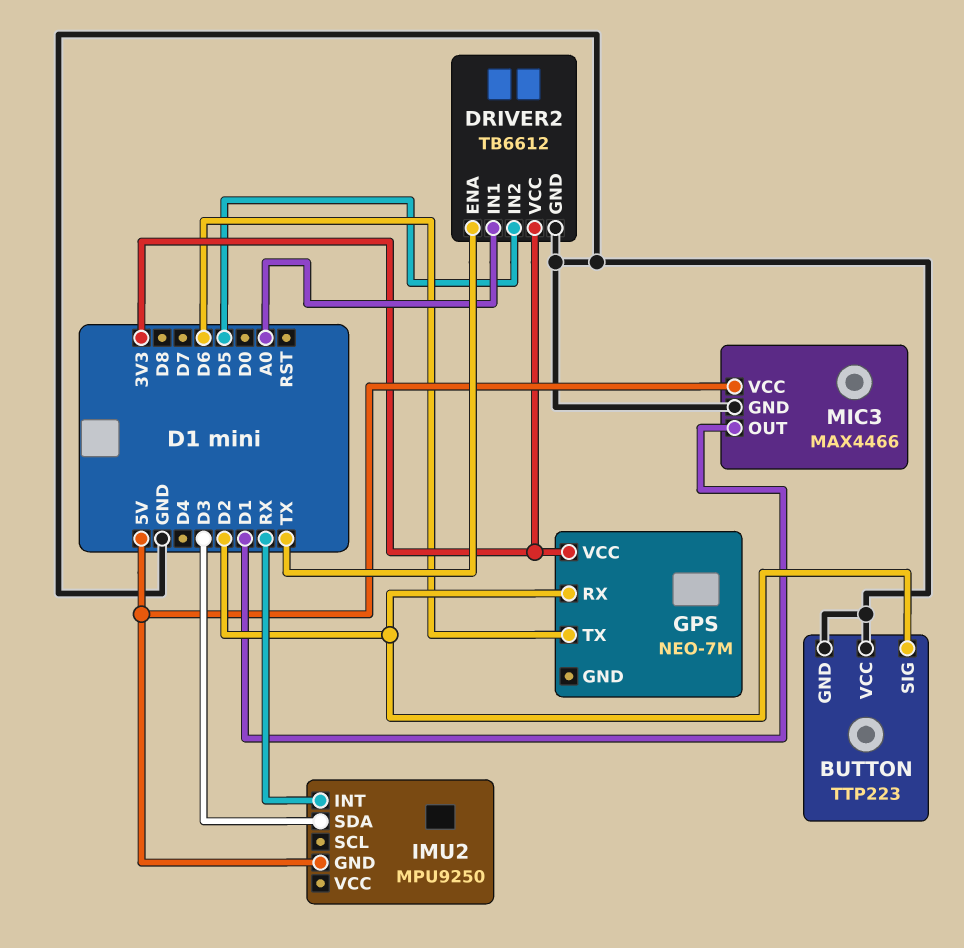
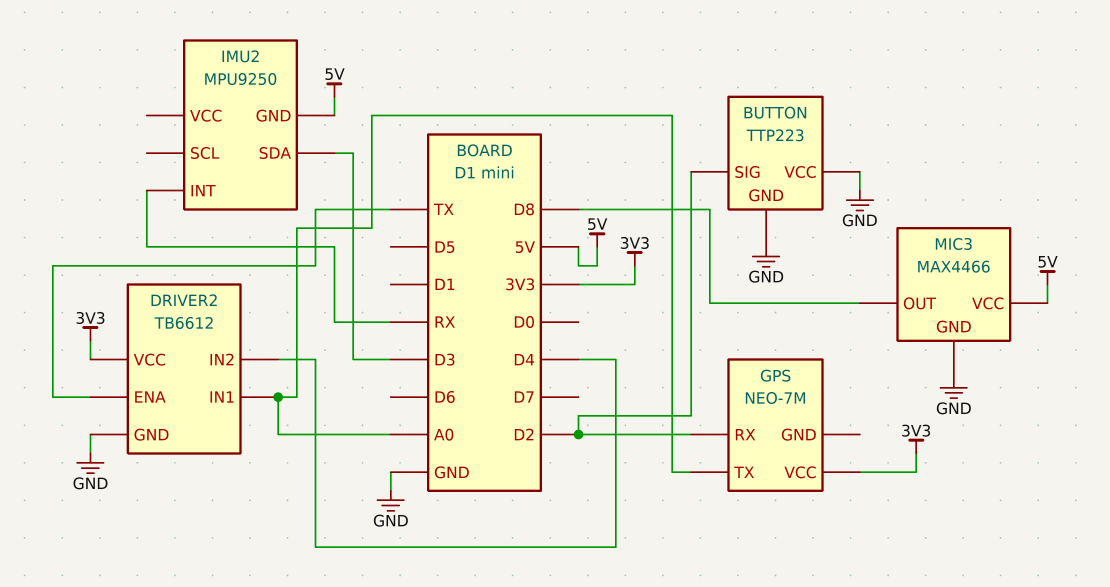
DRIVER2 pin IN2: D5 -> D4
GPS pin TX: D6 -> A0
MIC3 pin OUT: D1 -> D8

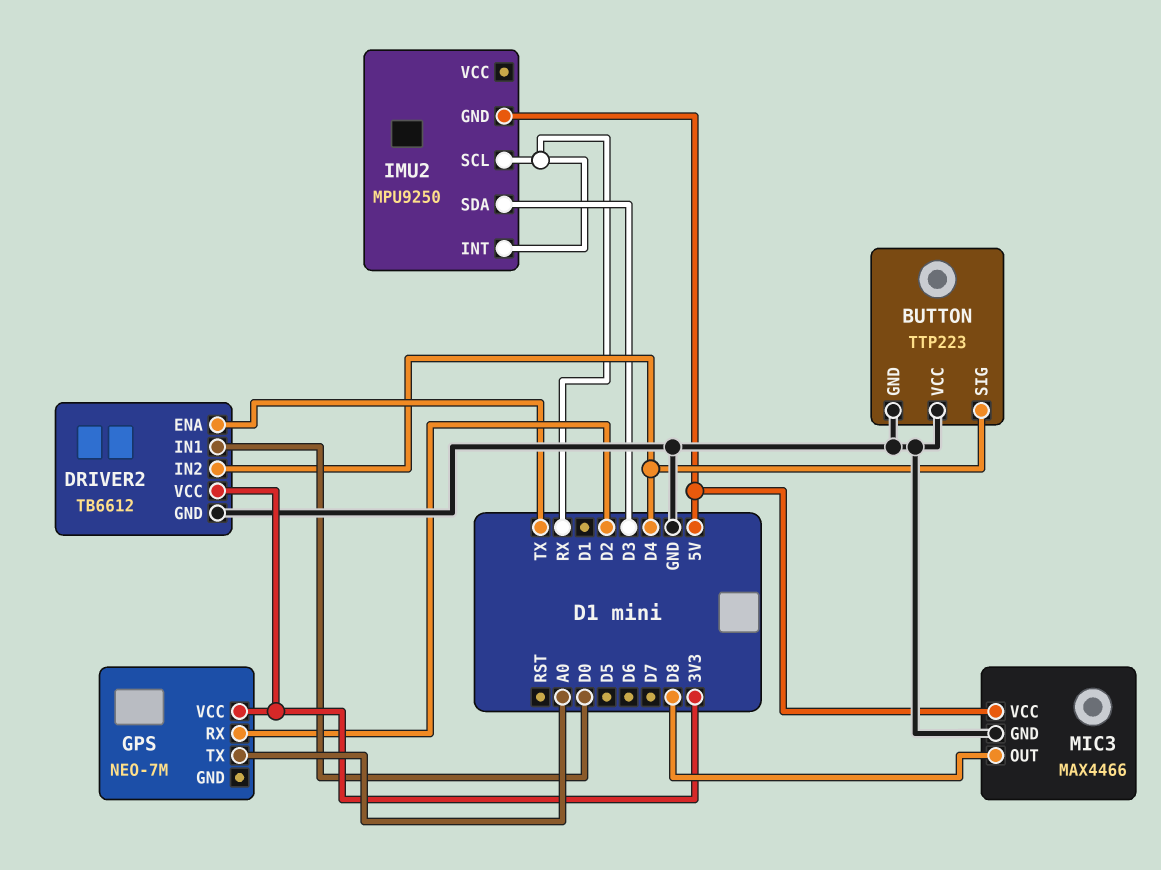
BUTTON pin SIG: D2 -> D4
DRIVER2 pin IN1: A0 -> D0
IMU2 pin SCL: none -> RX

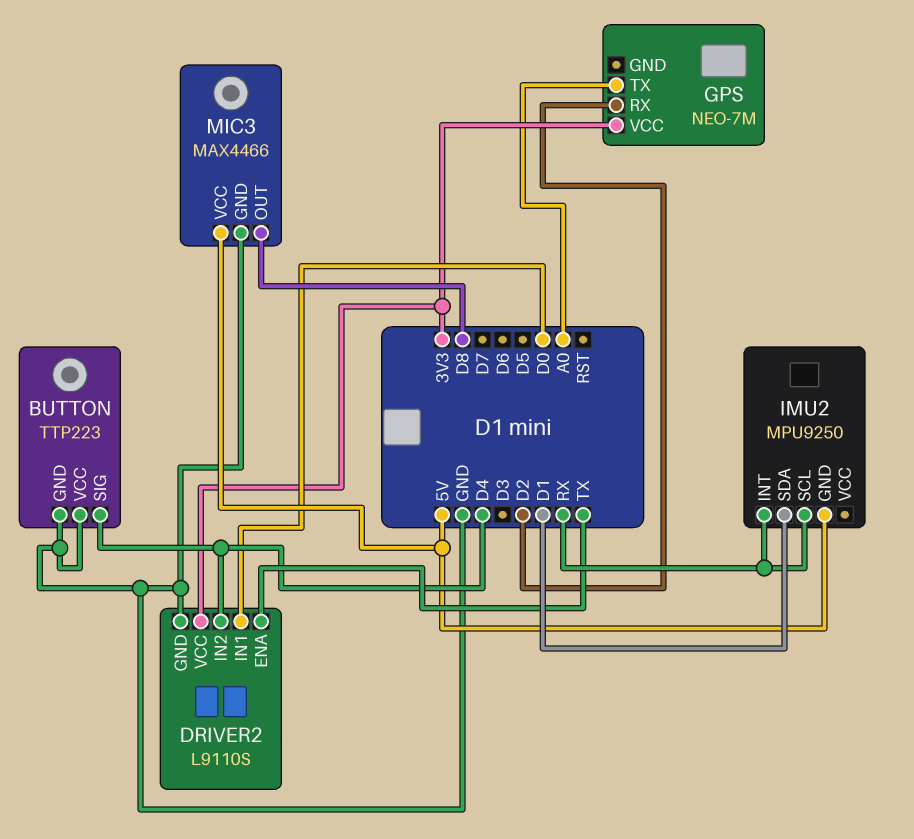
DRIVER2: TB6612 -> L9110S
IMU2 pin SDA: D3 -> D1

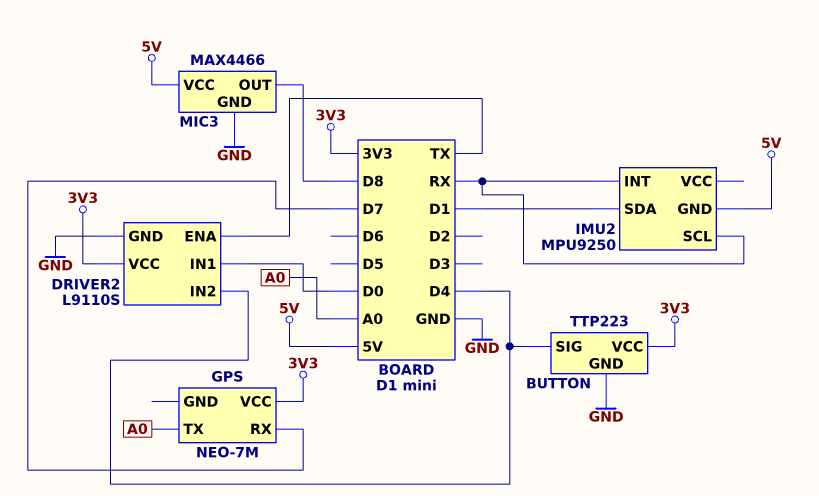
BUTTON pin VCC: GND -> 3V3
GPS pin RX: D2 -> D7

